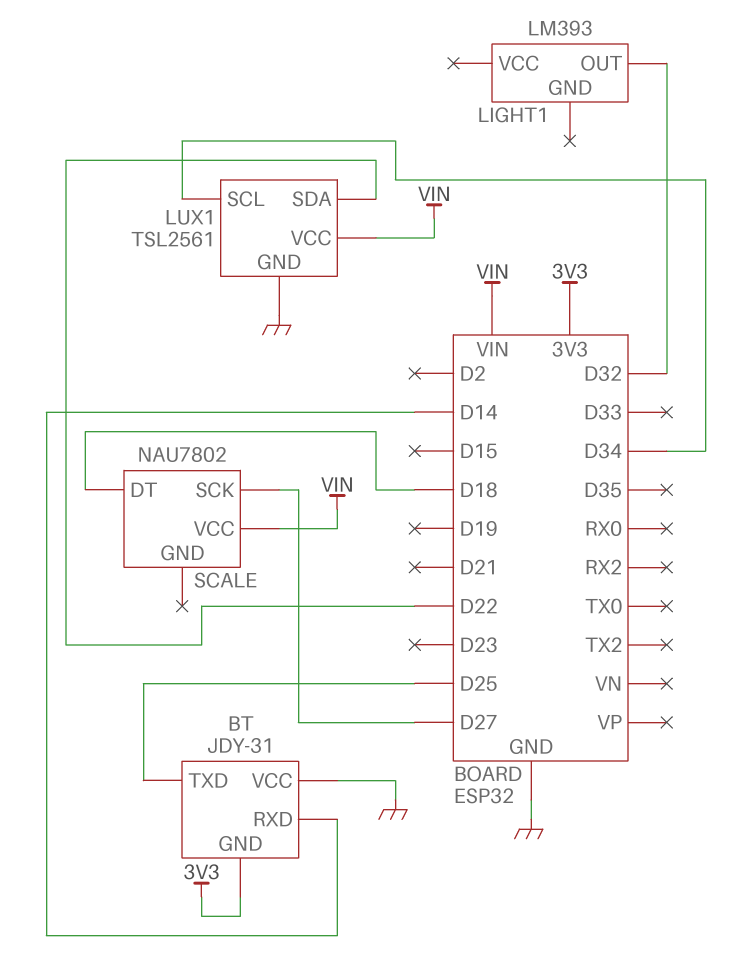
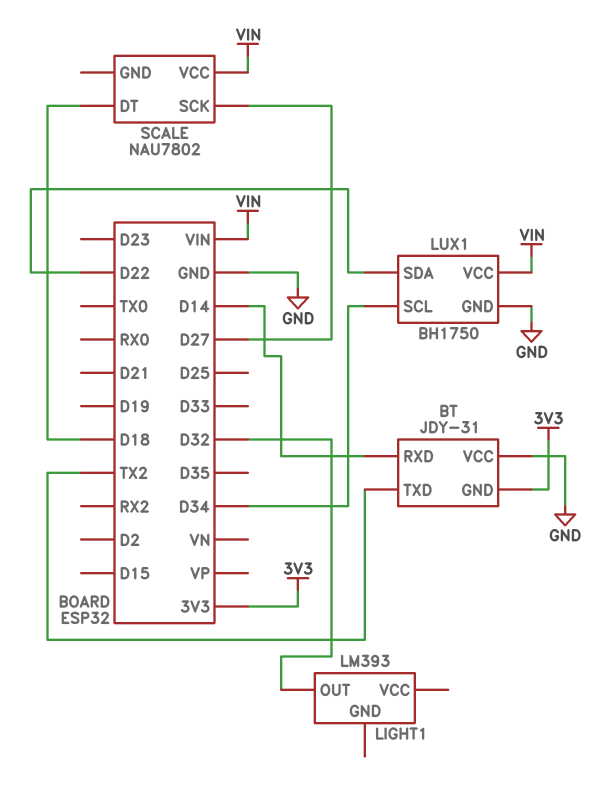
BT pin TXD: D25 -> TX2
LUX1: TSL2561 -> BH1750

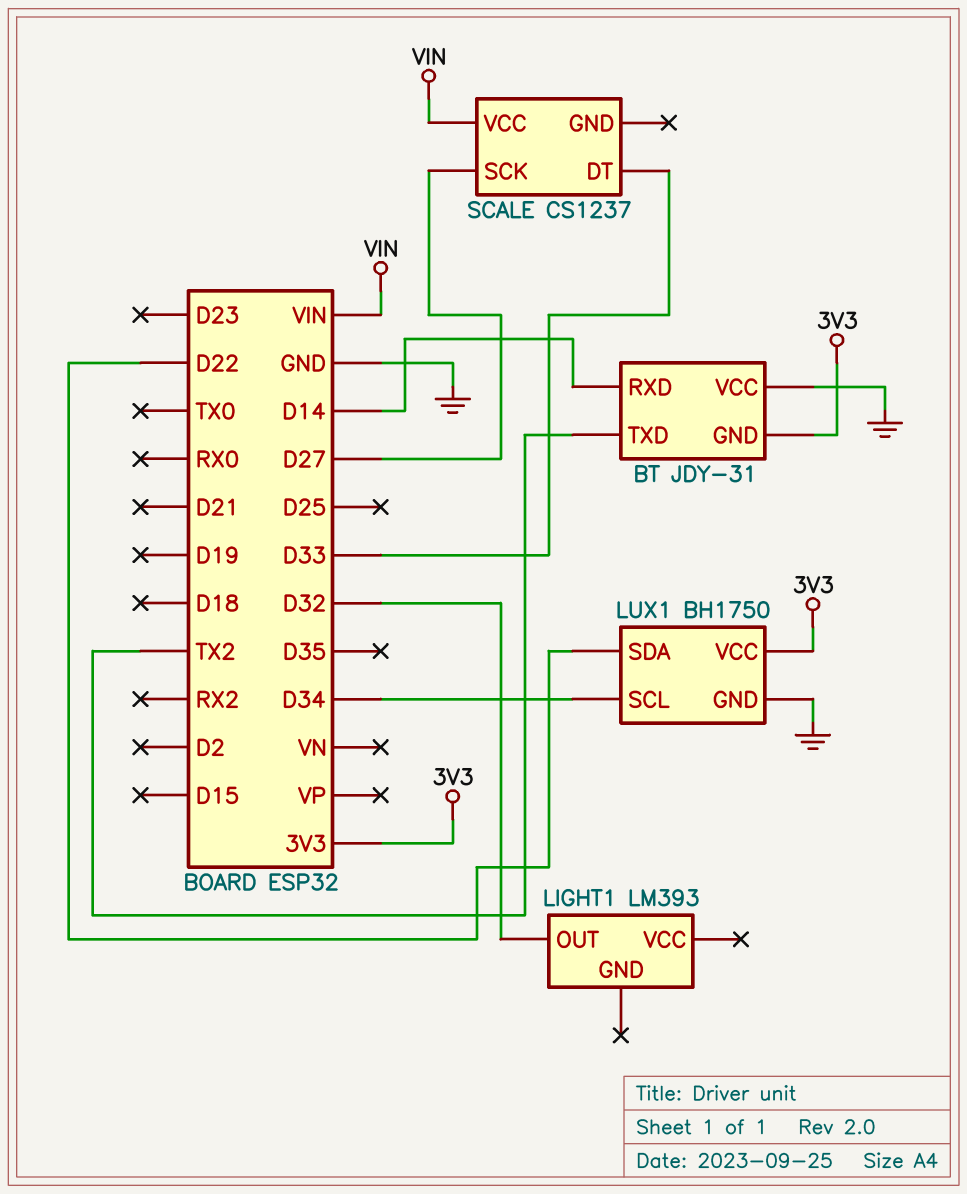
LUX1 pin VCC: VIN -> 3V3
SCALE: NAU7802 -> CS1237
SCALE pin DT: D18 -> D33

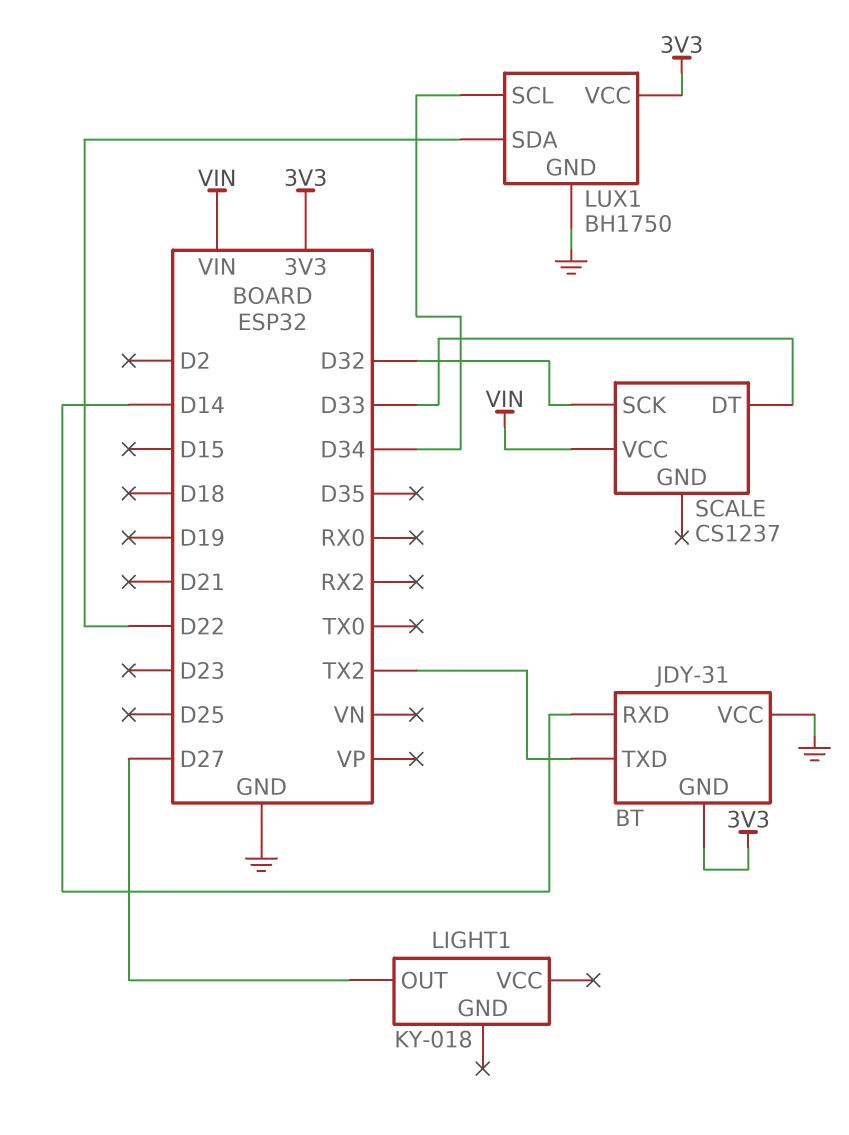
LIGHT1: LM393 -> KY-018
LIGHT1 pin OUT: D32 -> D27
SCALE pin SCK: D27 -> D32

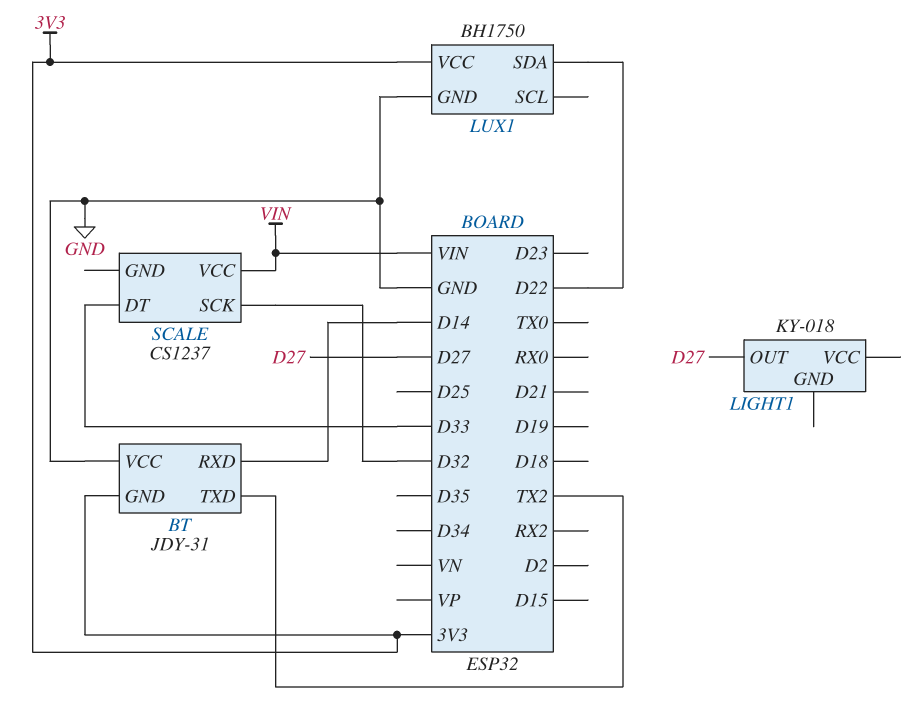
LUX1 pin SCL: D34 -> none

